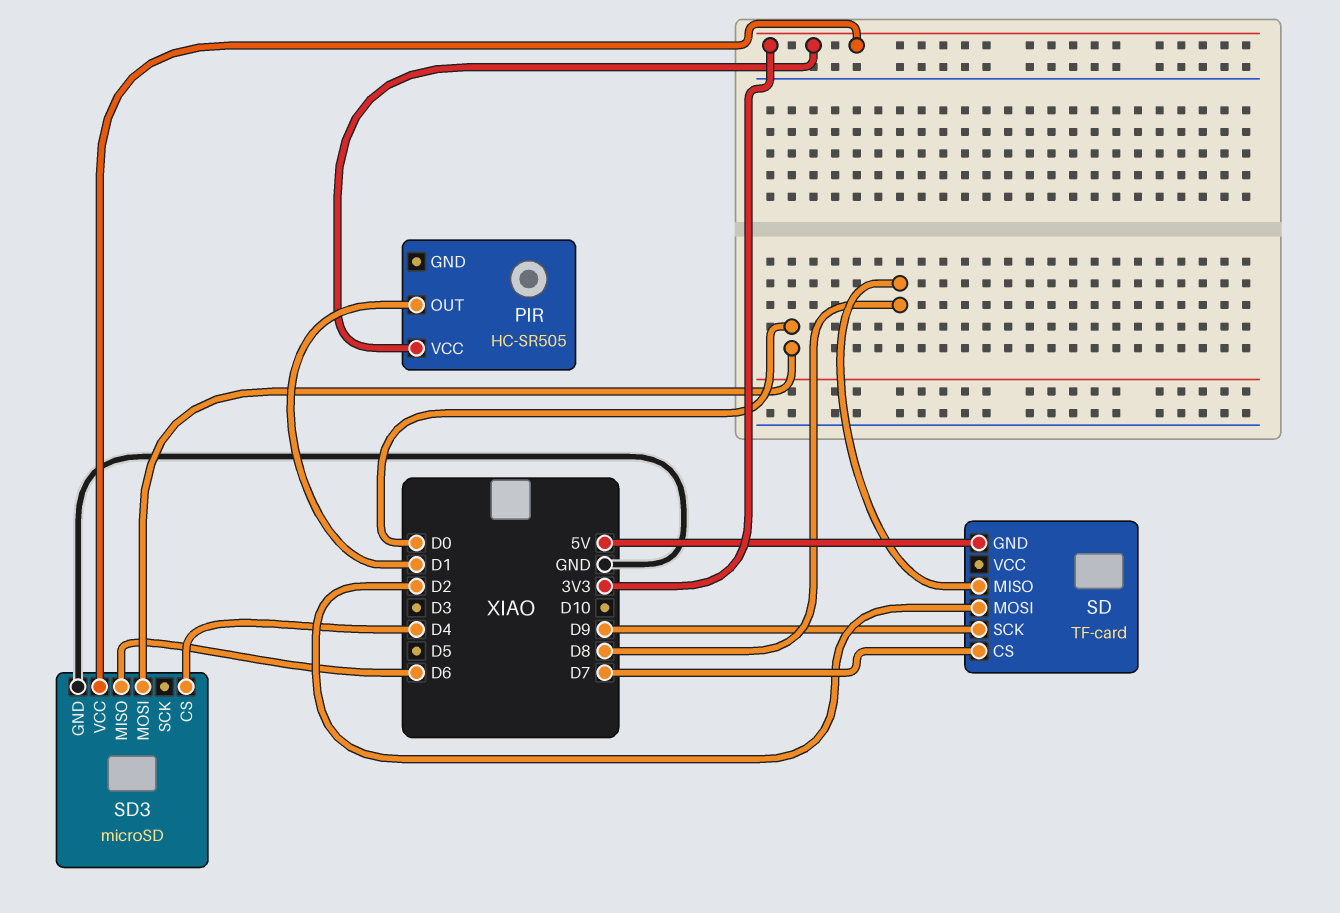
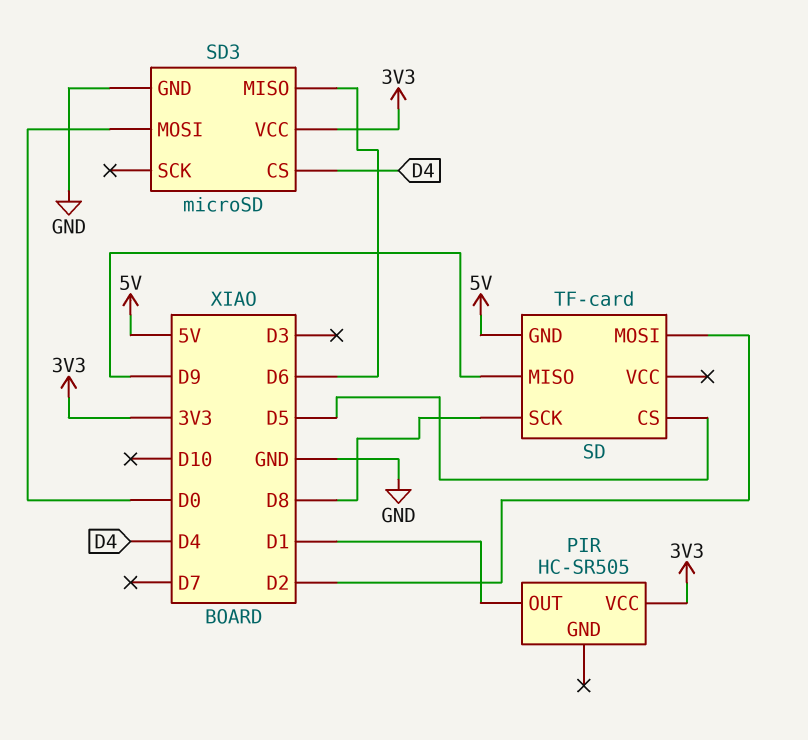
SD pin CS: D7 -> D5
SD pin MISO: D8 -> D9
SD pin SCK: D9 -> D8

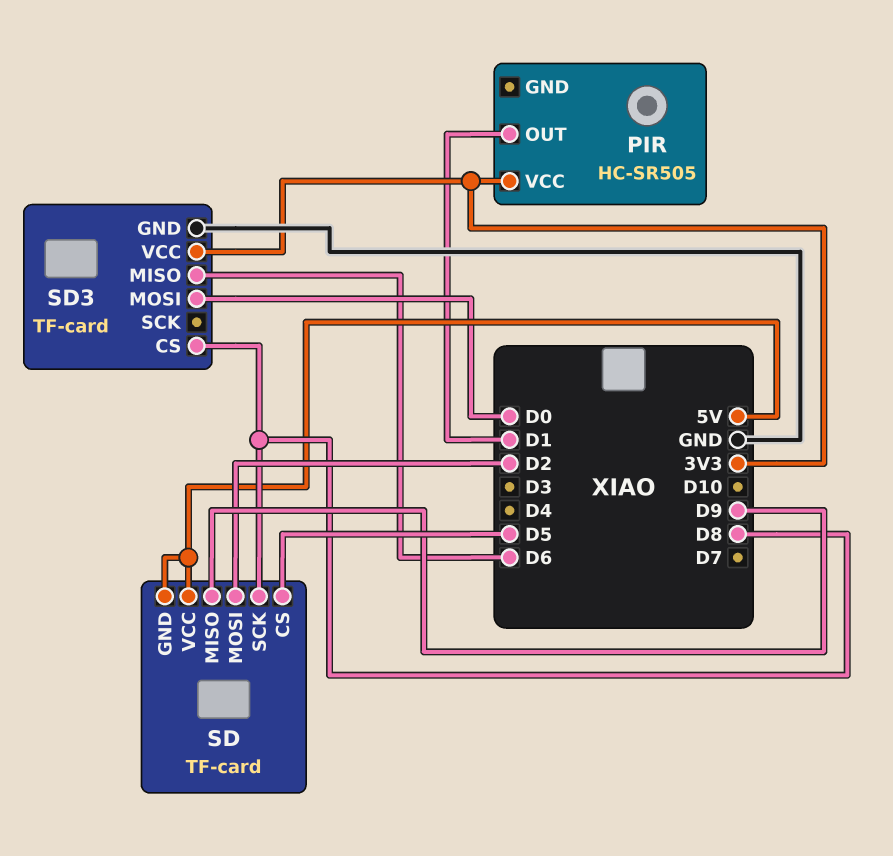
SD pin VCC: none -> 5V
SD3: microSD -> TF-card
SD3 pin CS: D4 -> D8

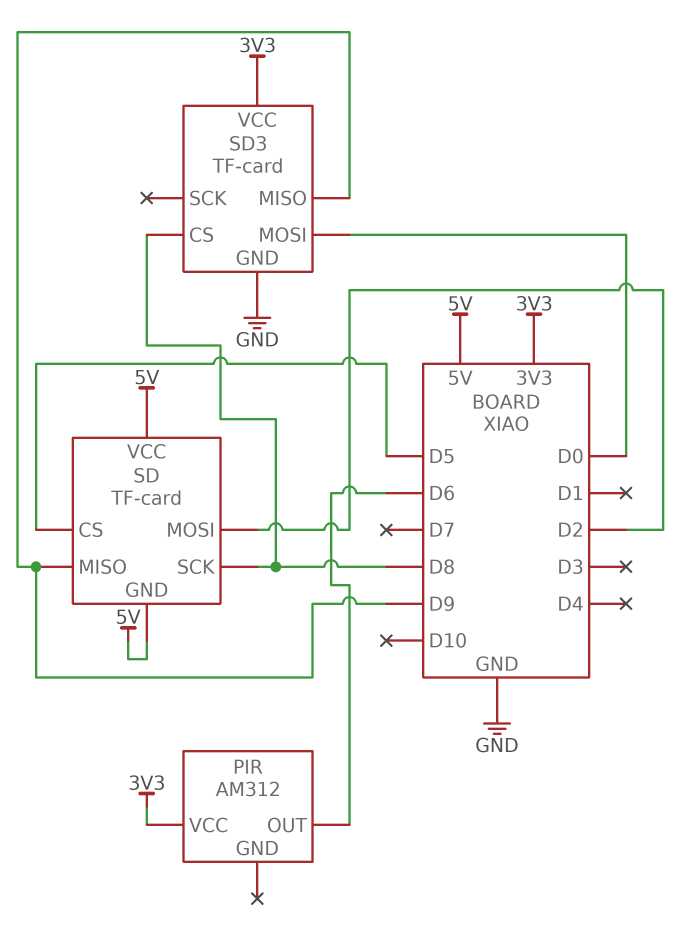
PIR: HC-SR505 -> AM312
PIR pin OUT: D1 -> D6
SD3 pin MISO: D6 -> D9

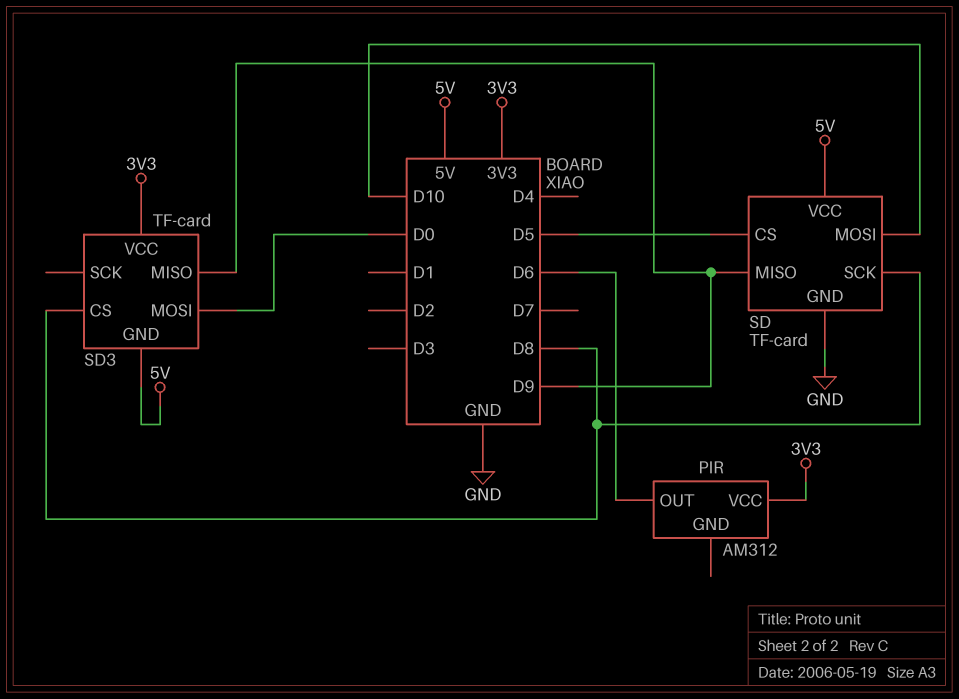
SD pin GND: 5V -> GND
SD pin MOSI: D2 -> D10
SD3 pin GND: GND -> 5V

